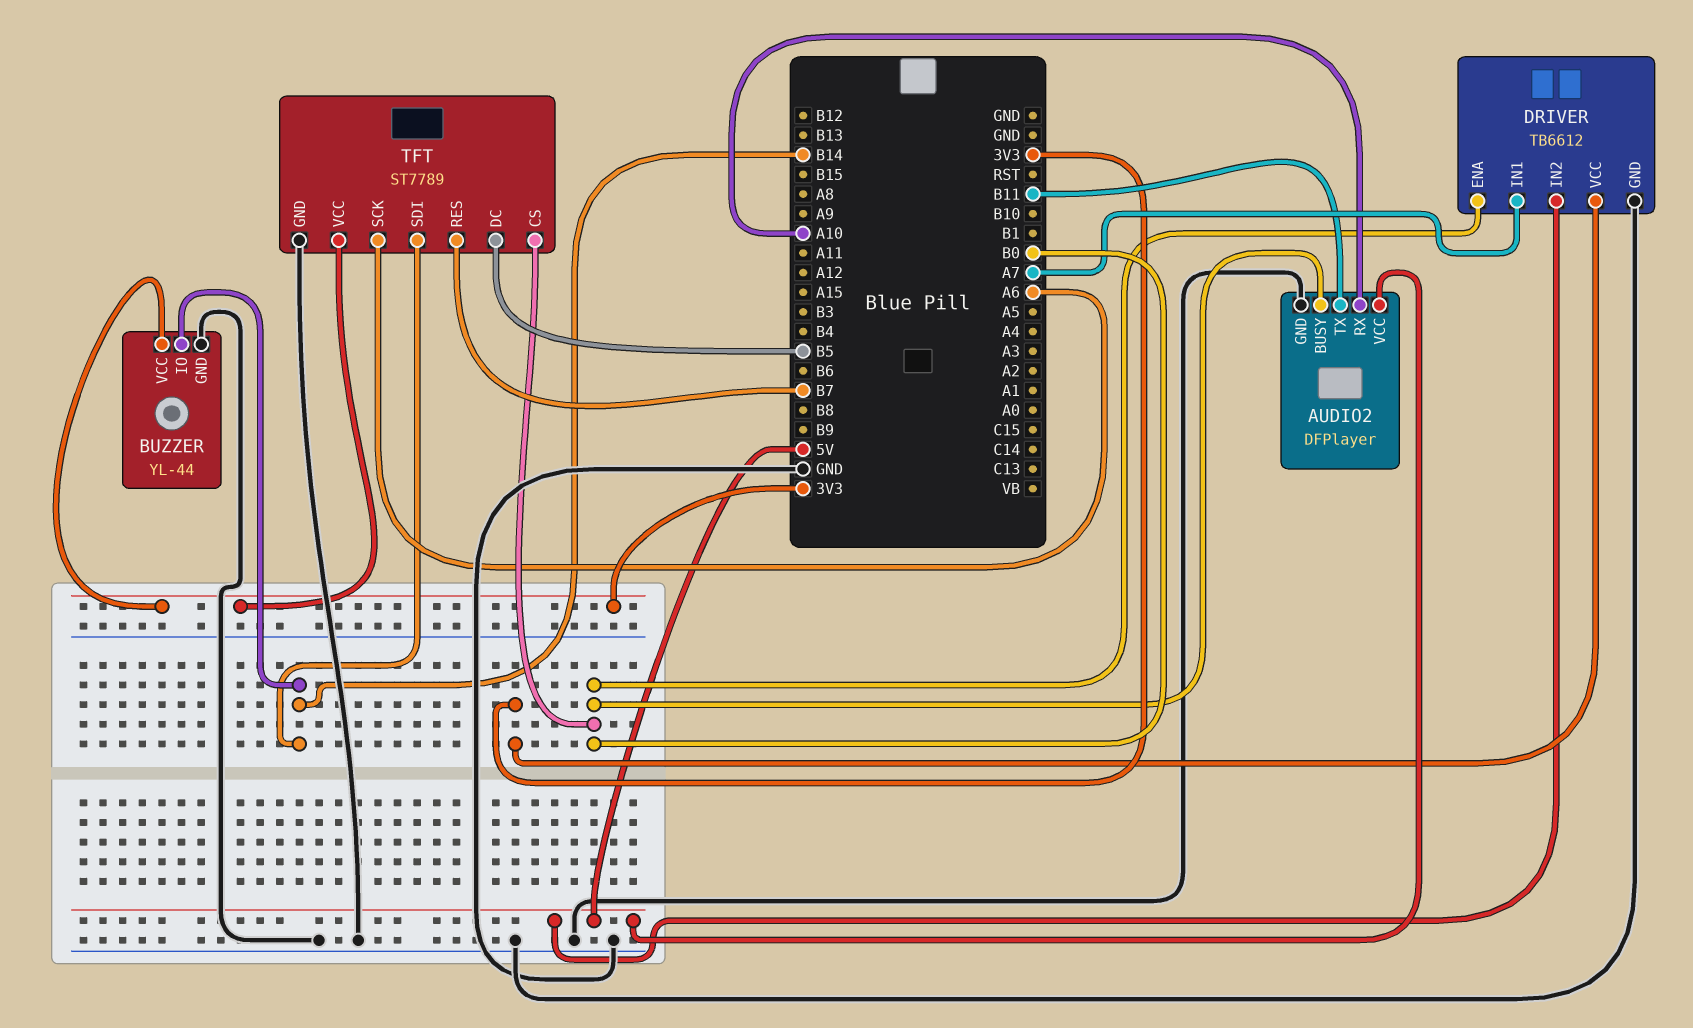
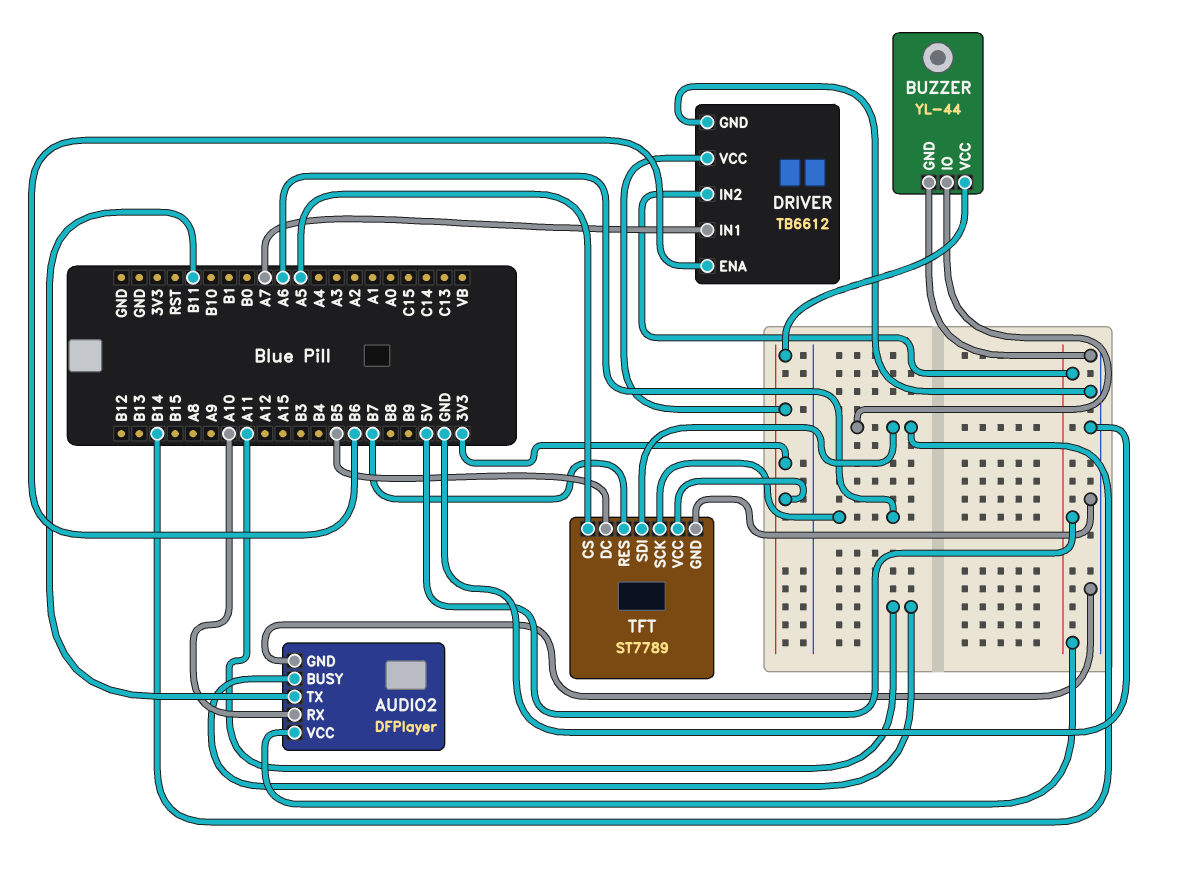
AUDIO2 pin BUSY: B0 -> A11
DRIVER pin ENA: B0 -> B6
TFT pin CS: B0 -> A5

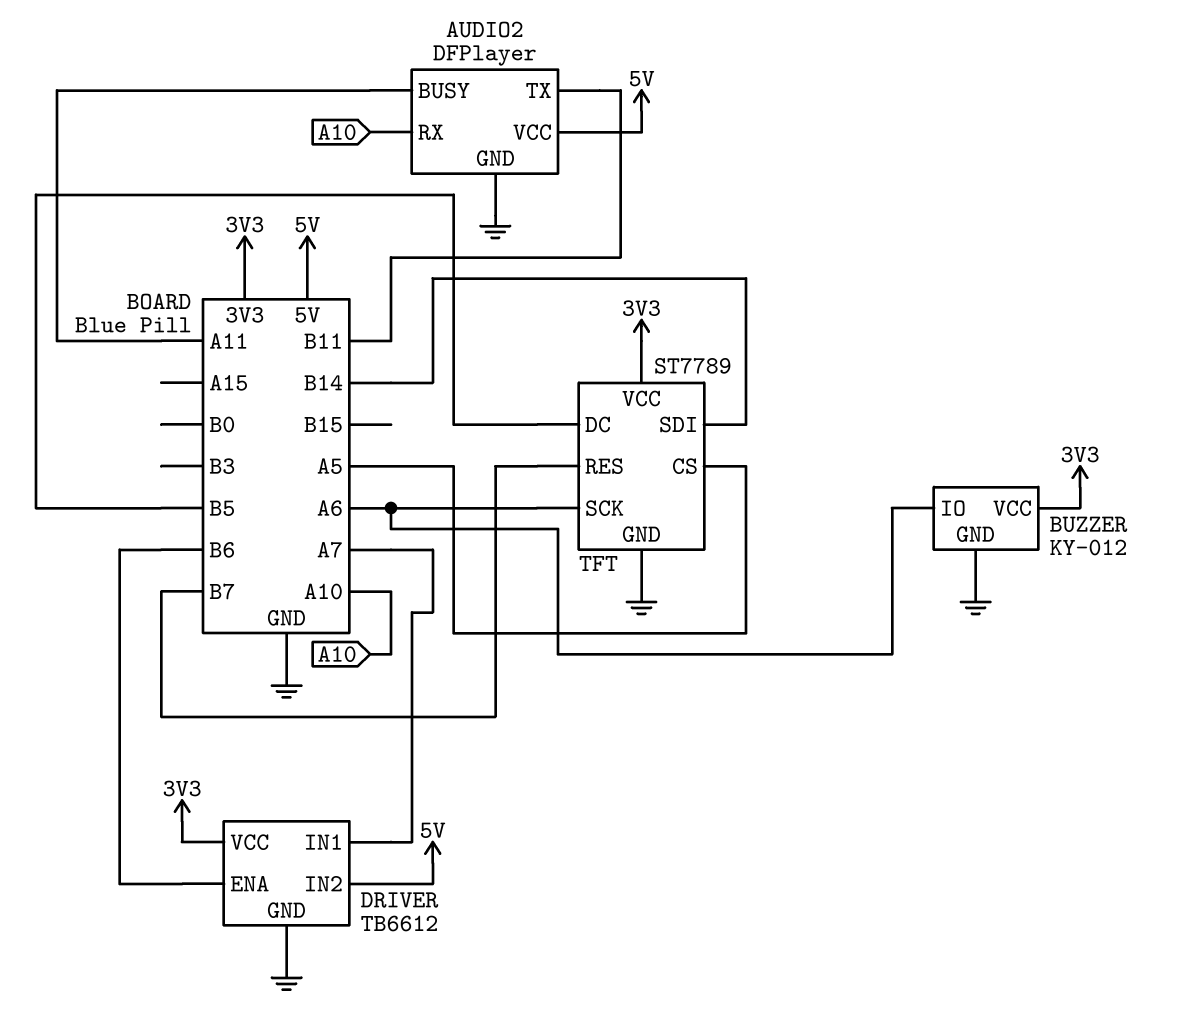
BUZZER: YL-44 -> KY-012
BUZZER pin IO: B14 -> A6

